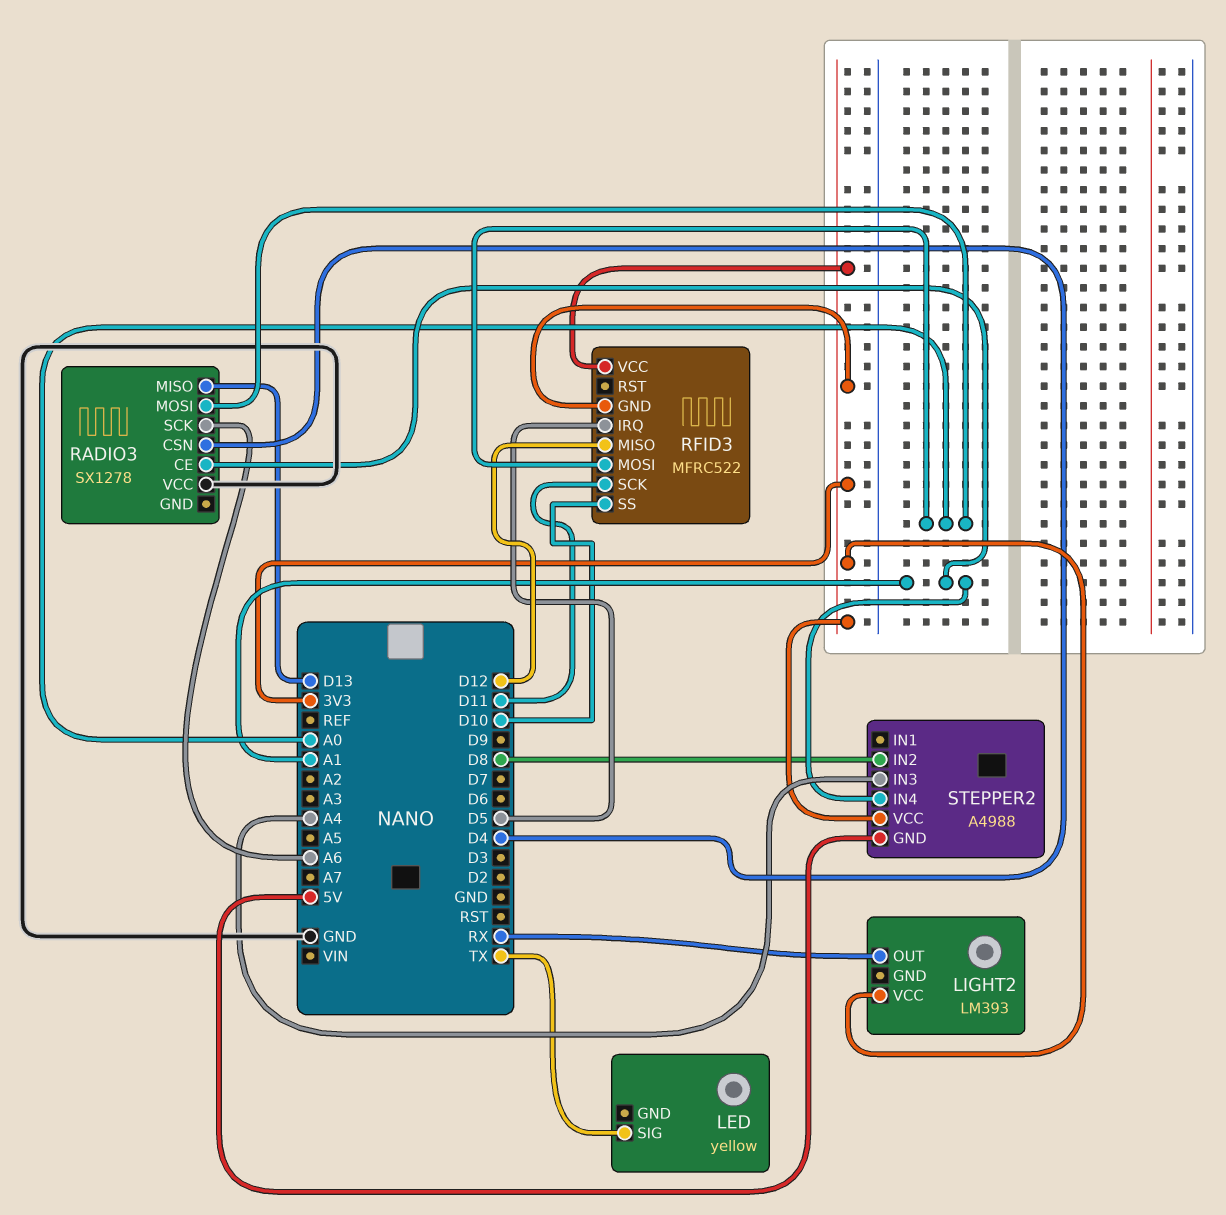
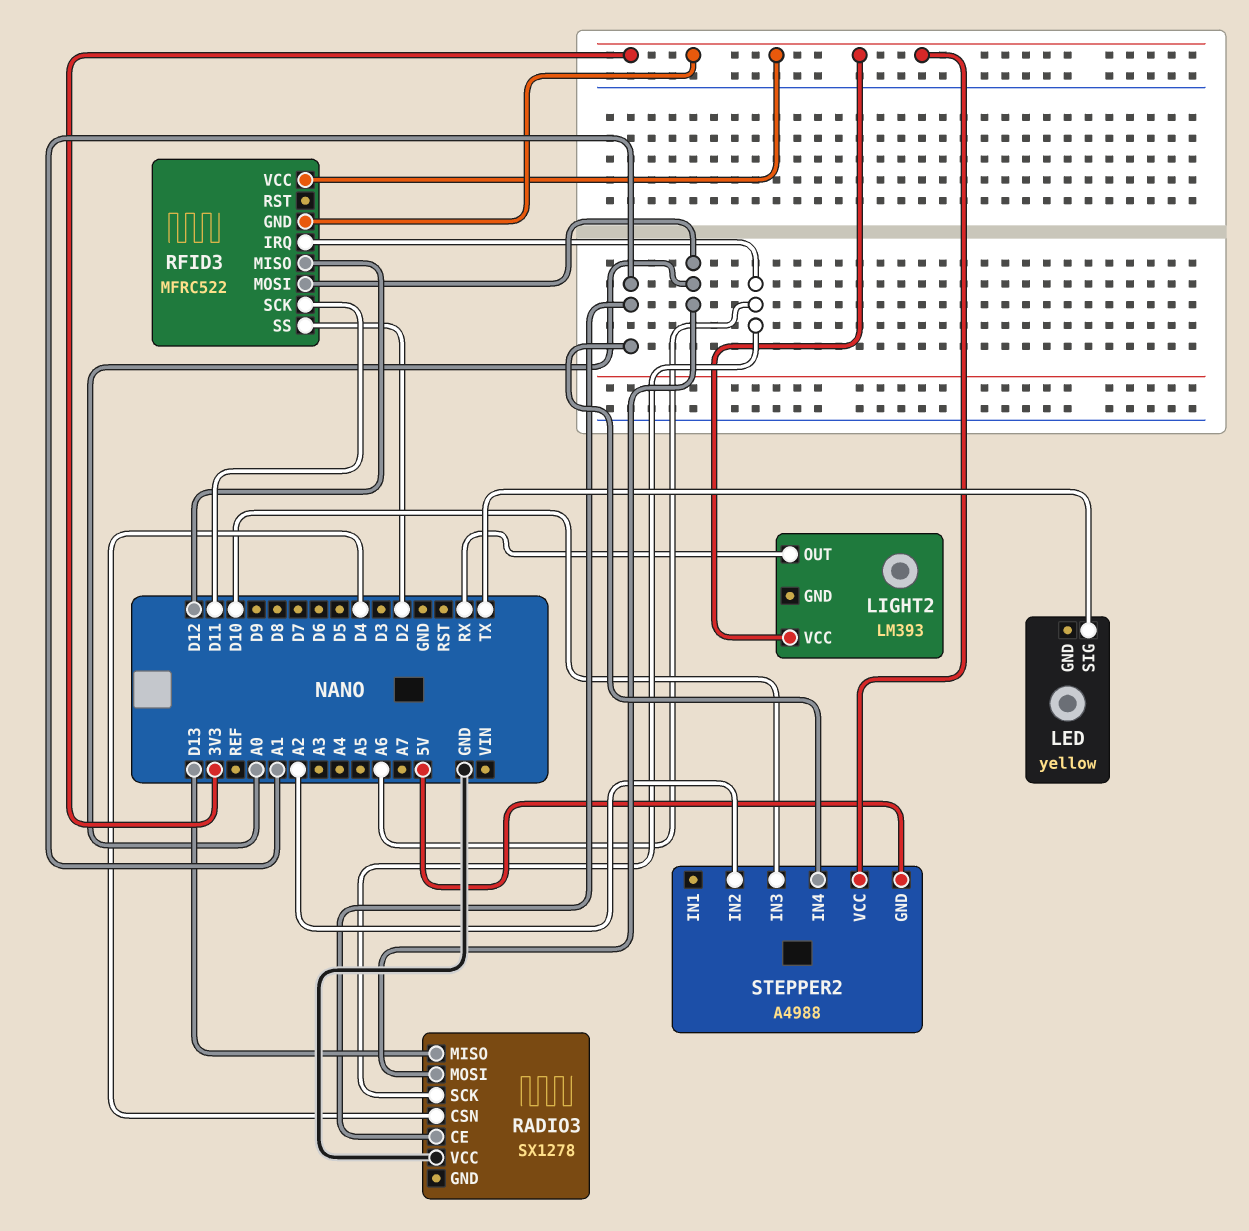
RFID3 pin IRQ: D5 -> A6
RFID3 pin SS: D10 -> D2
STEPPER2 pin IN2: D8 -> A2
STEPPER2 pin IN3: A4 -> D10

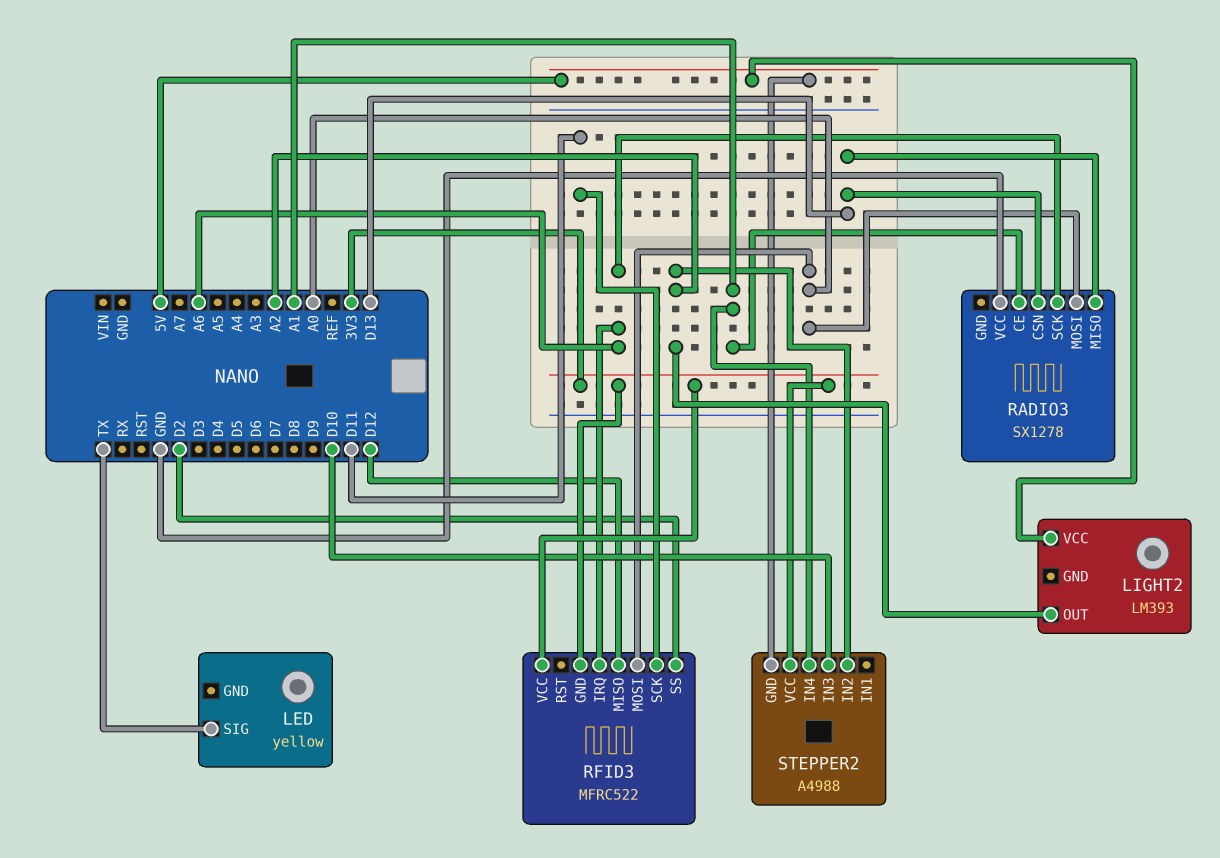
LIGHT2 pin OUT: RX -> A2
LIGHT2 pin VCC: 3V3 -> 5V
RADIO3 pin CSN: D4 -> D13

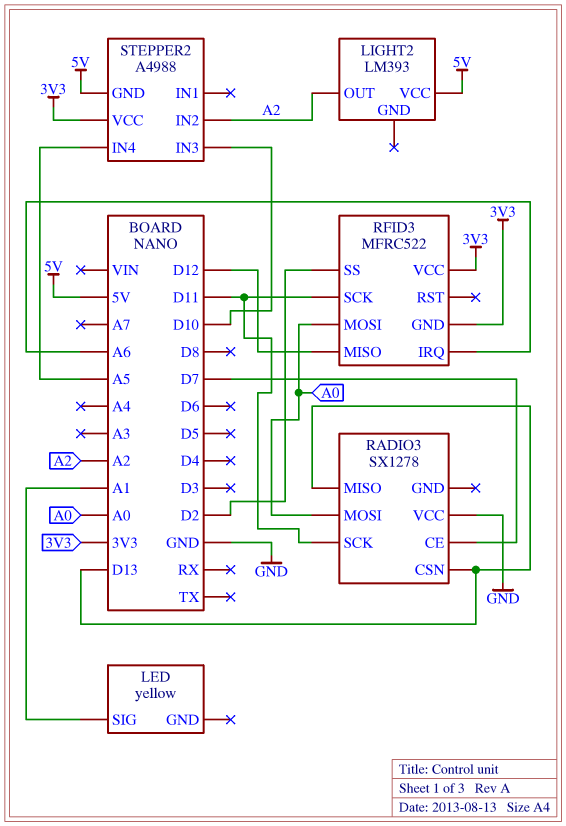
LED pin SIG: TX -> A1
RADIO3 pin CE: A1 -> D7
RADIO3 pin SCK: A6 -> D11
STEPPER2 pin IN4: A1 -> A5

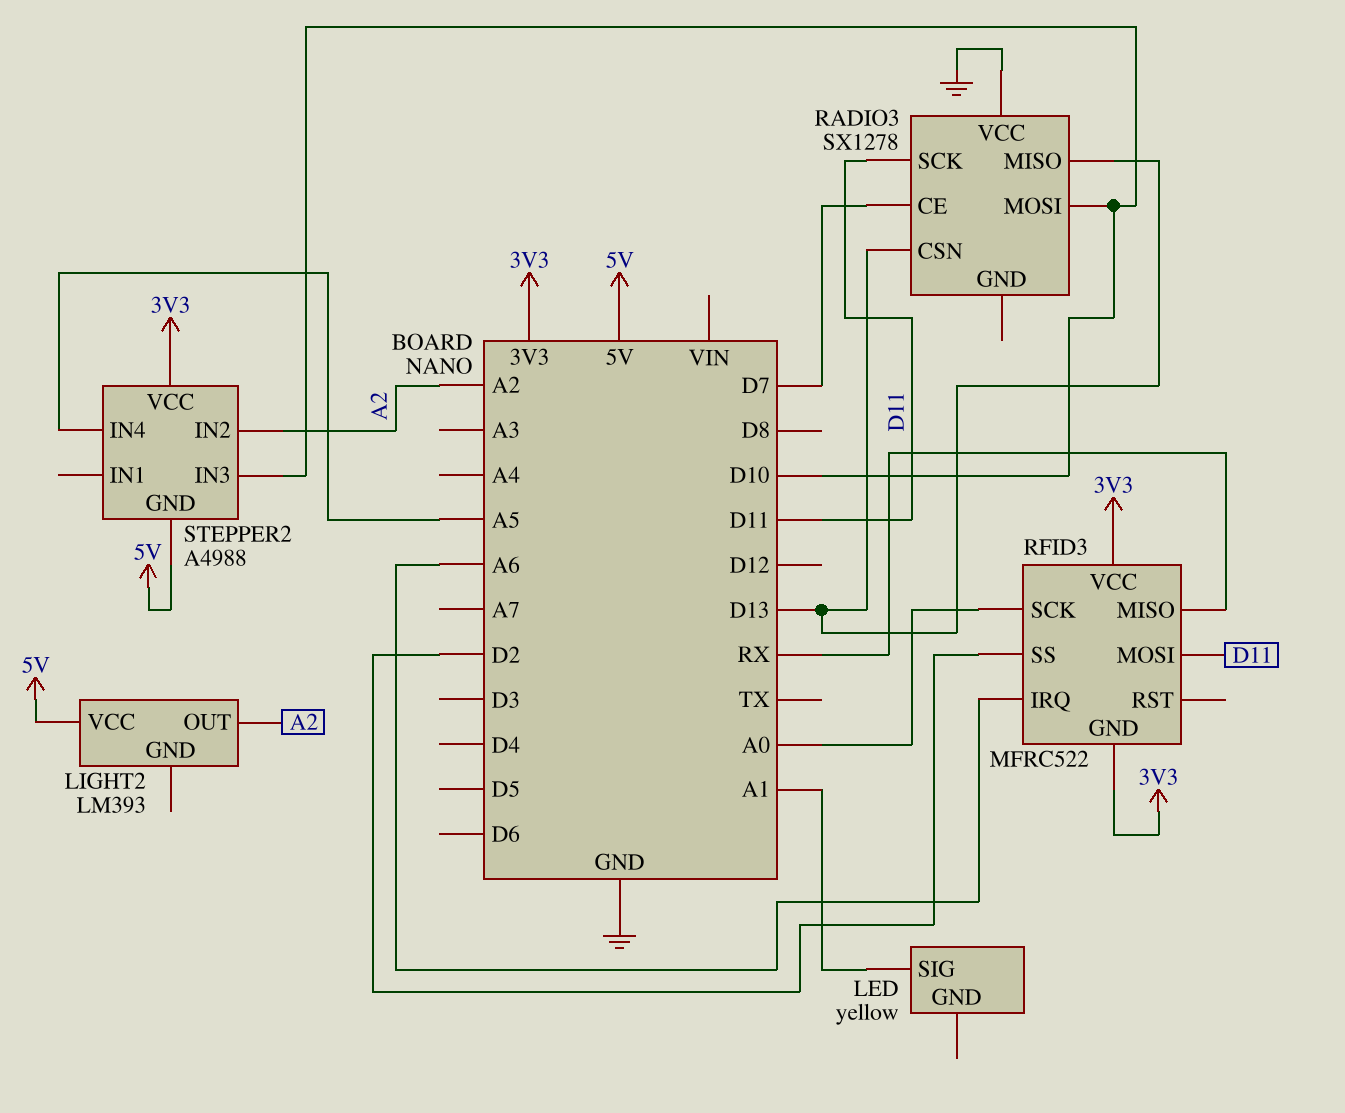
RADIO3 pin MOSI: A0 -> D10
RFID3 pin MISO: D12 -> RX
RFID3 pin MOSI: A0 -> D11
RFID3 pin SCK: D11 -> A0

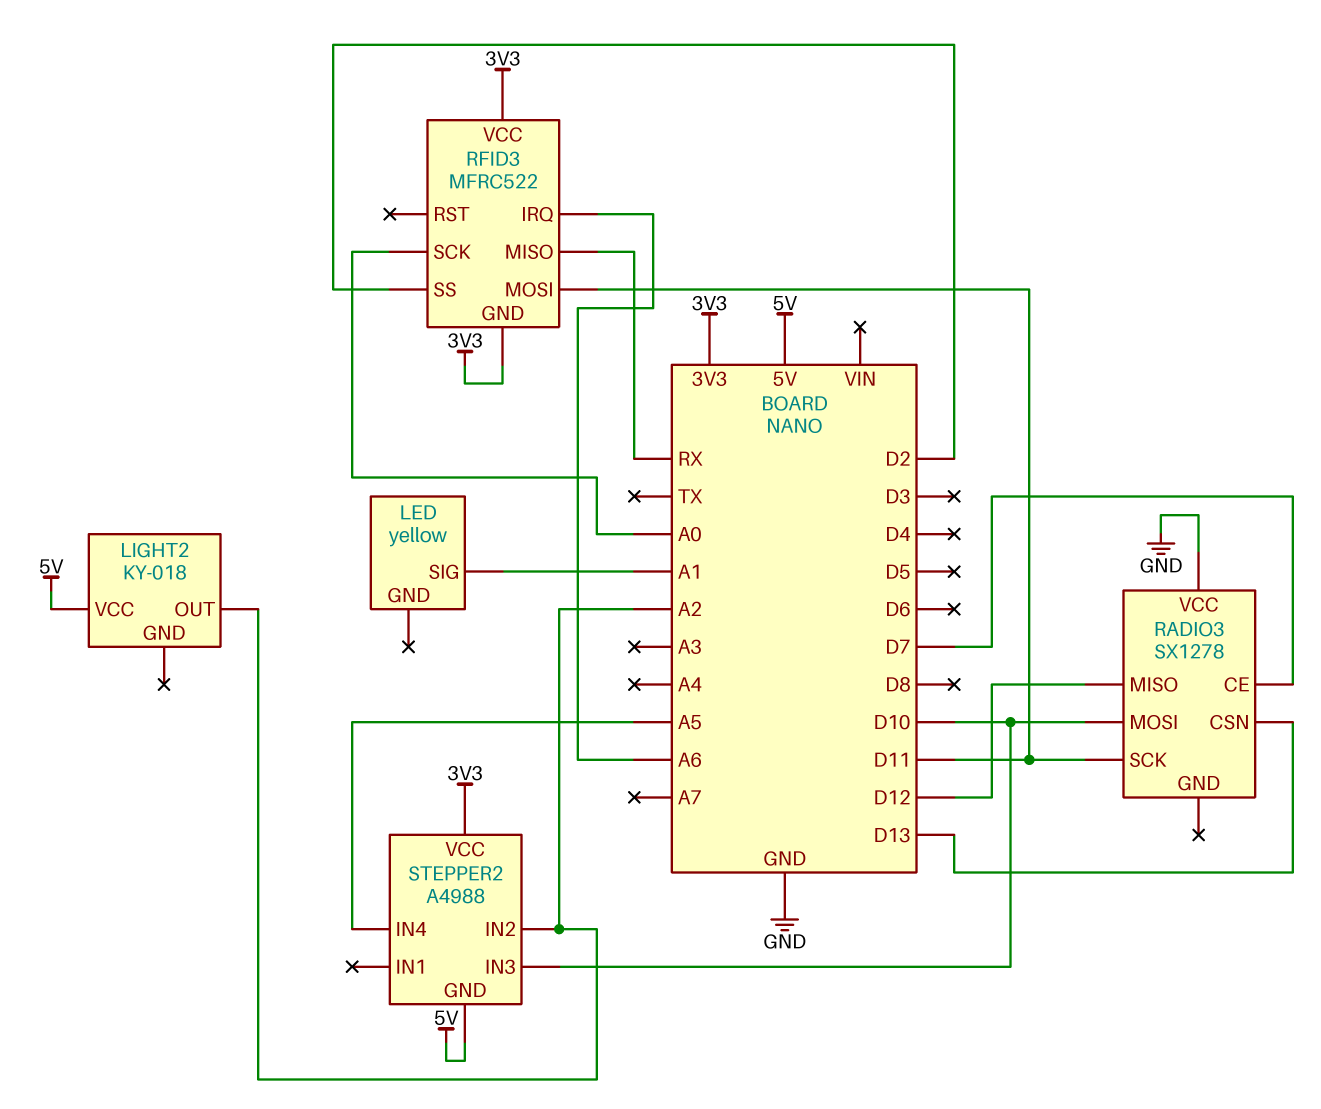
LIGHT2: LM393 -> KY-018
RADIO3 pin MISO: D13 -> D12

